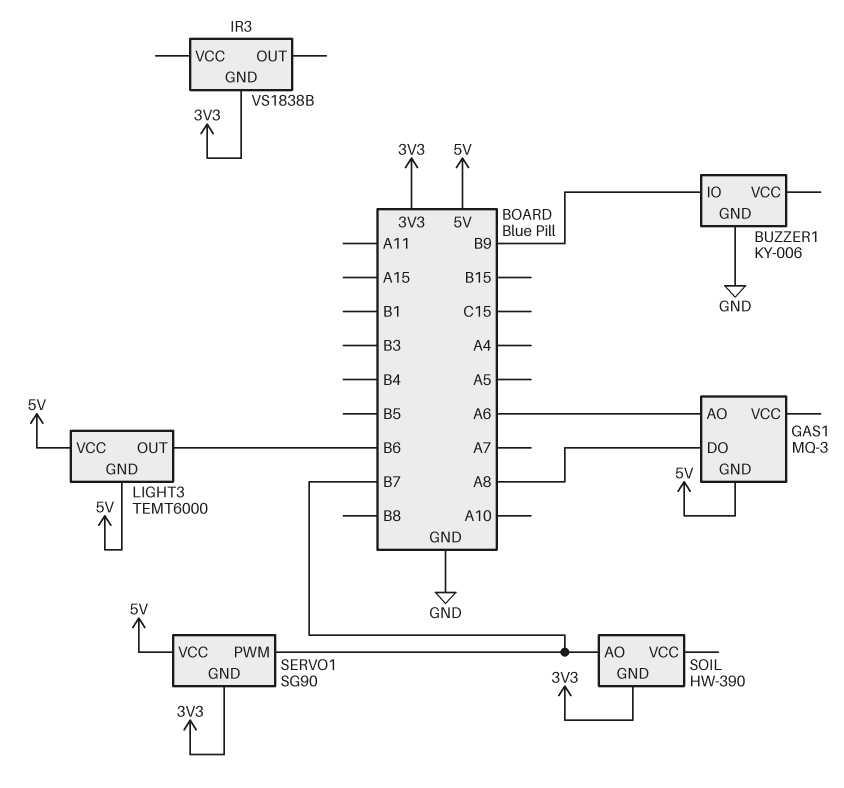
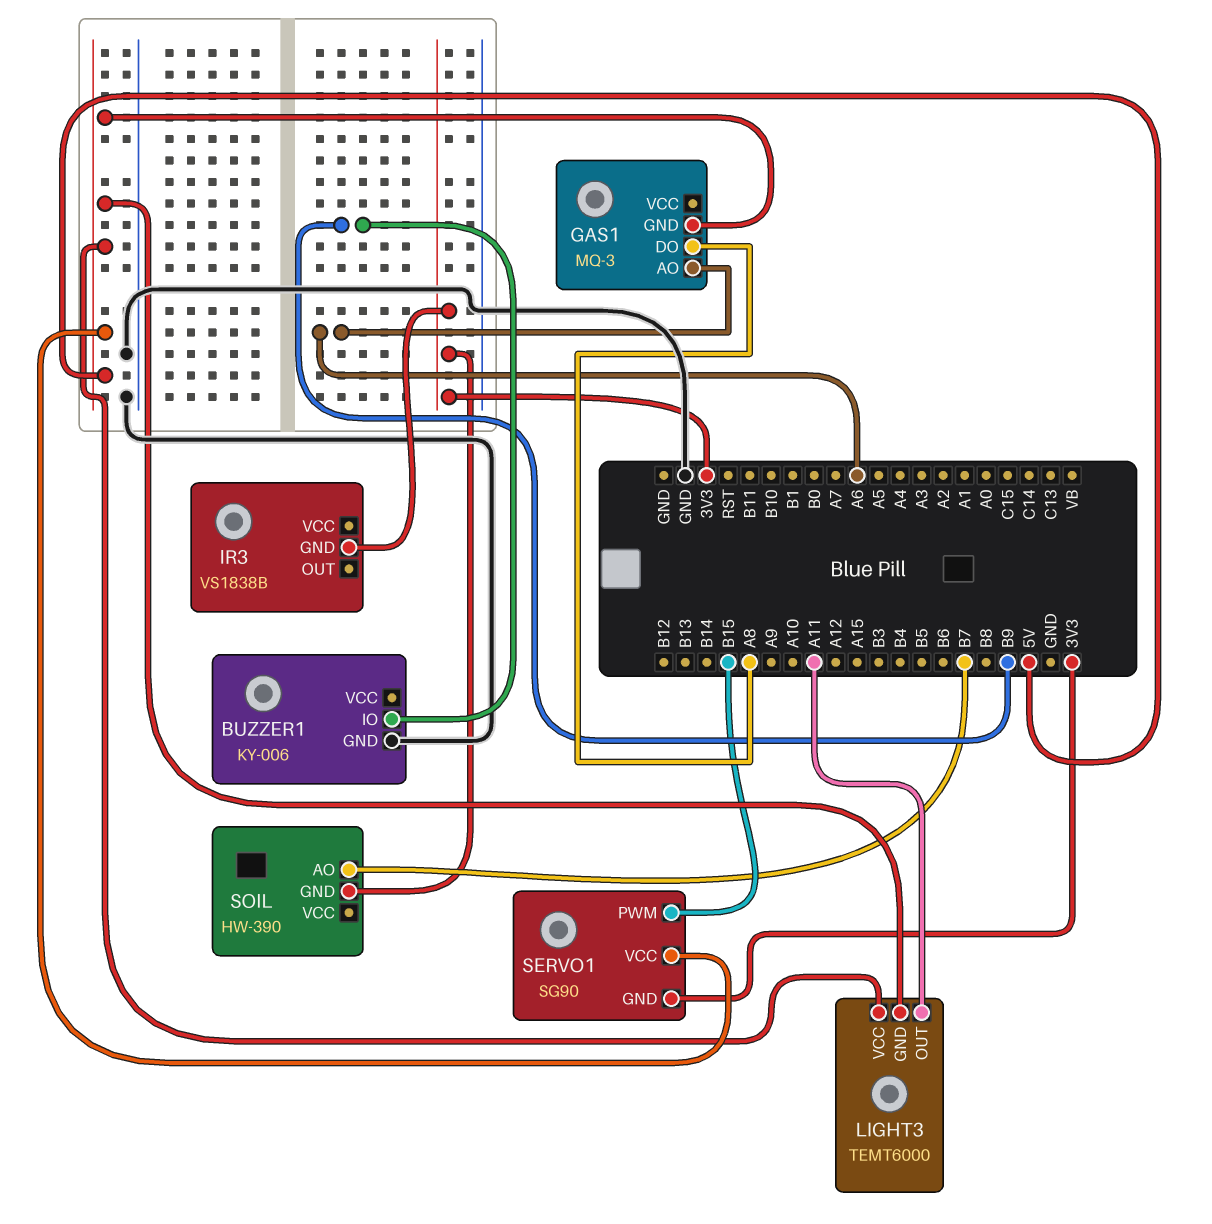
LIGHT3 pin OUT: B6 -> A11
SERVO1 pin PWM: B7 -> B15

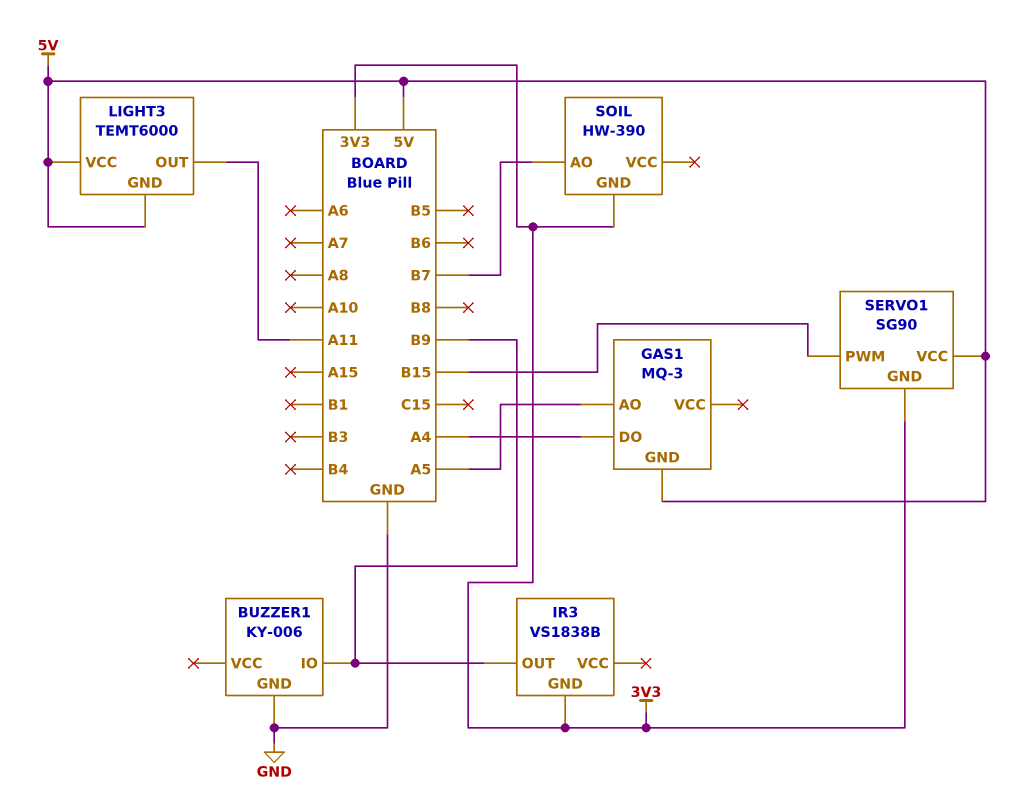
GAS1 pin AO: A6 -> A5
GAS1 pin DO: A8 -> A4
IR3 pin OUT: none -> B9

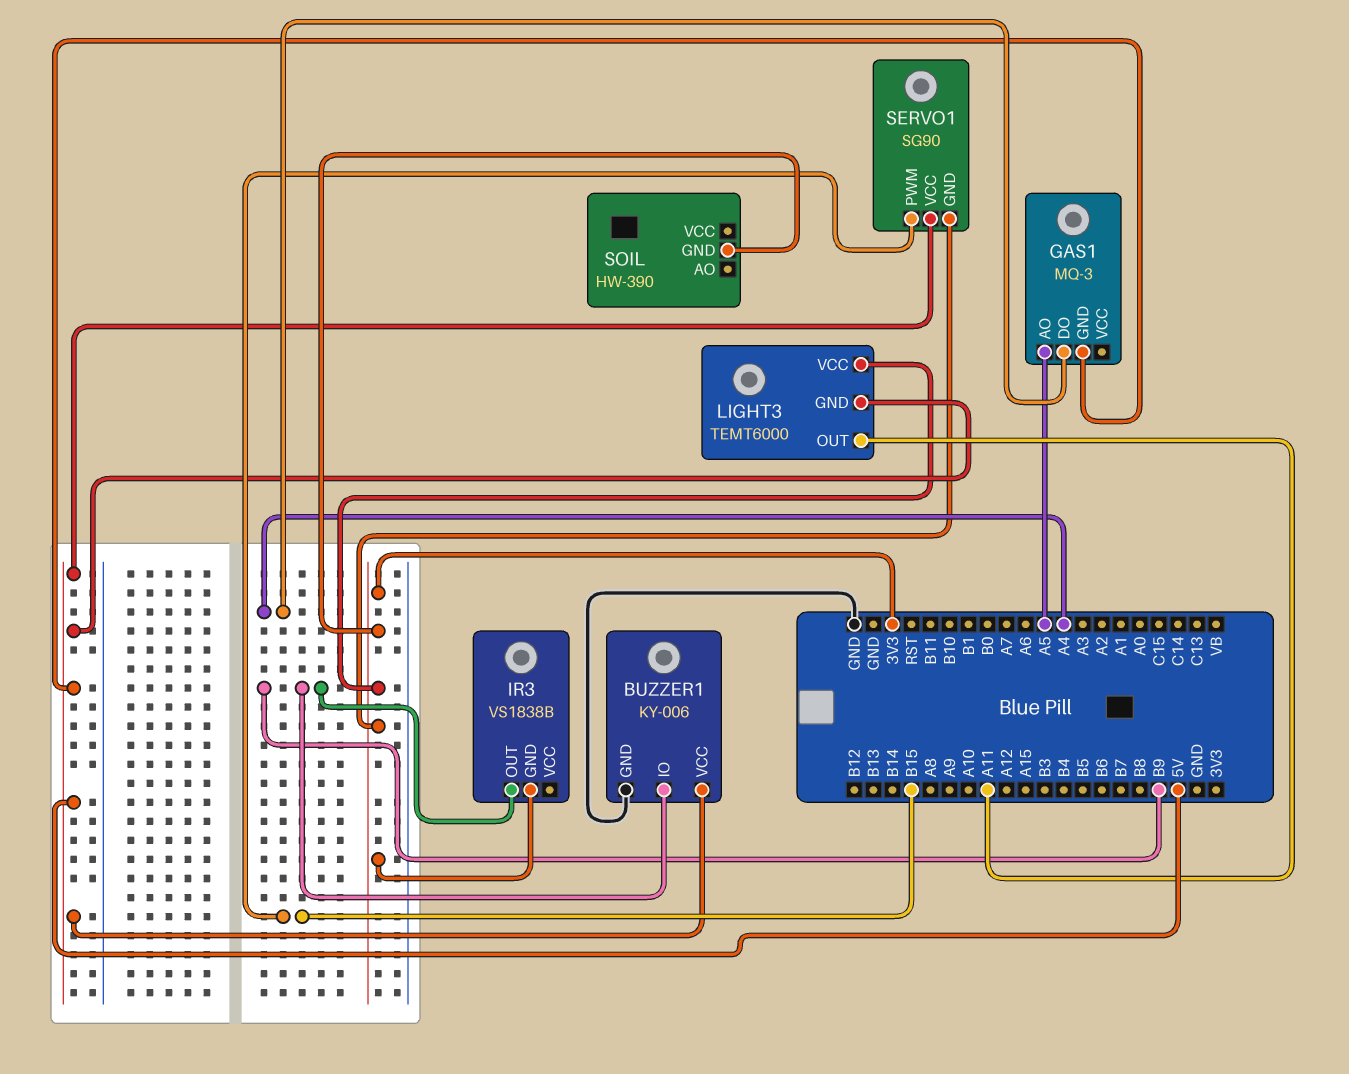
BUZZER1 pin VCC: none -> 5V
LIGHT3 pin VCC: 5V -> 3V3
SOIL pin AO: B7 -> none

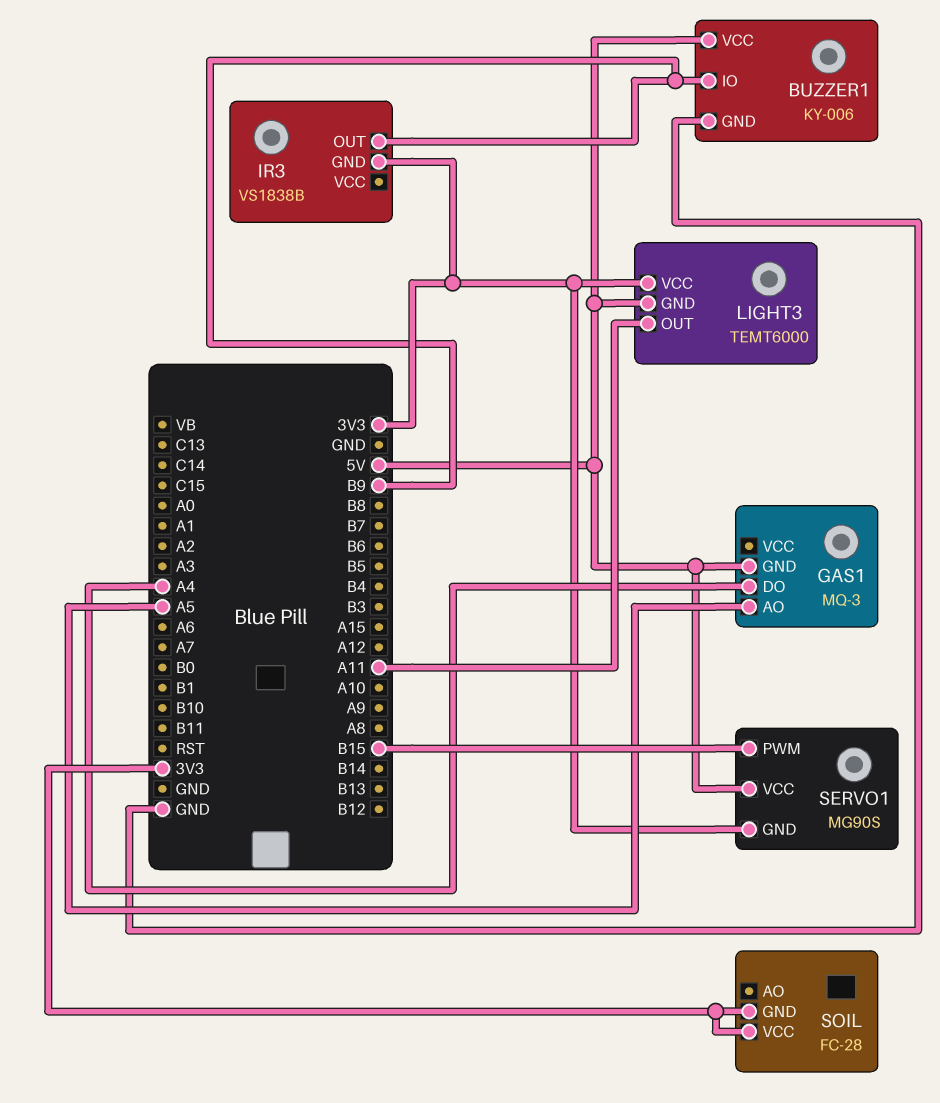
SERVO1: SG90 -> MG90S
SOIL: HW-390 -> FC-28
SOIL pin VCC: none -> 3V3

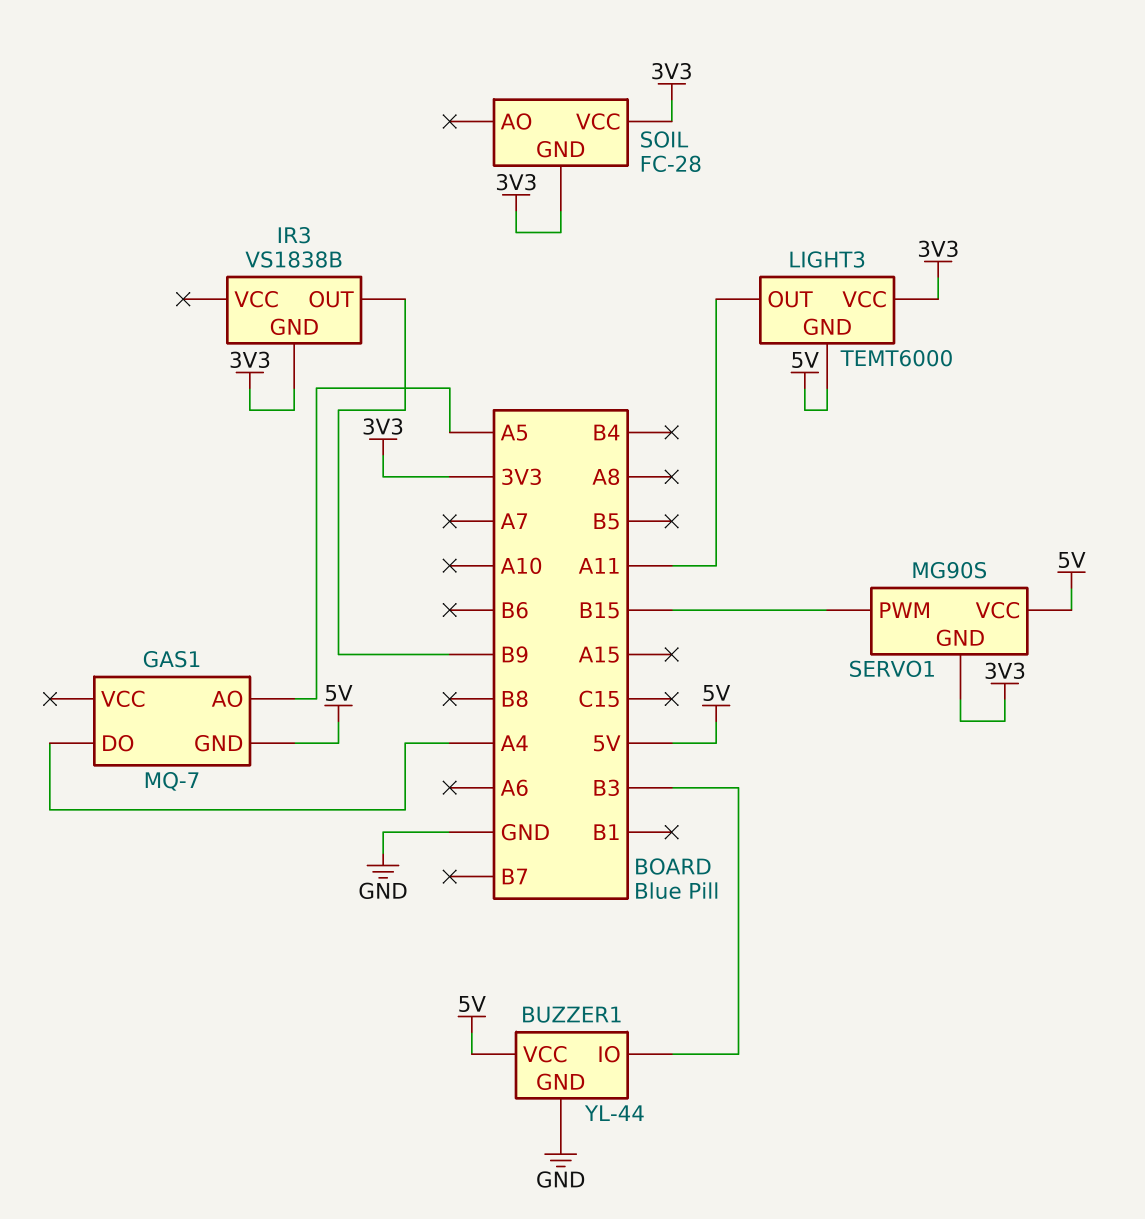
BUZZER1: KY-006 -> YL-44
BUZZER1 pin IO: B9 -> B3
GAS1: MQ-3 -> MQ-7

